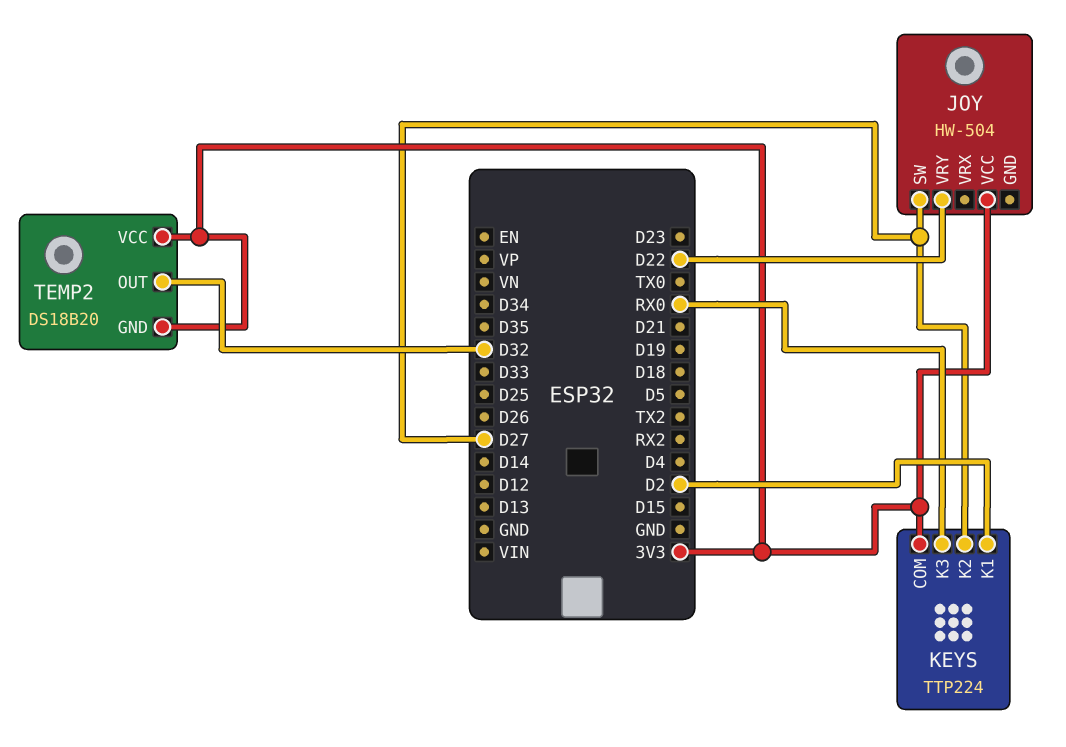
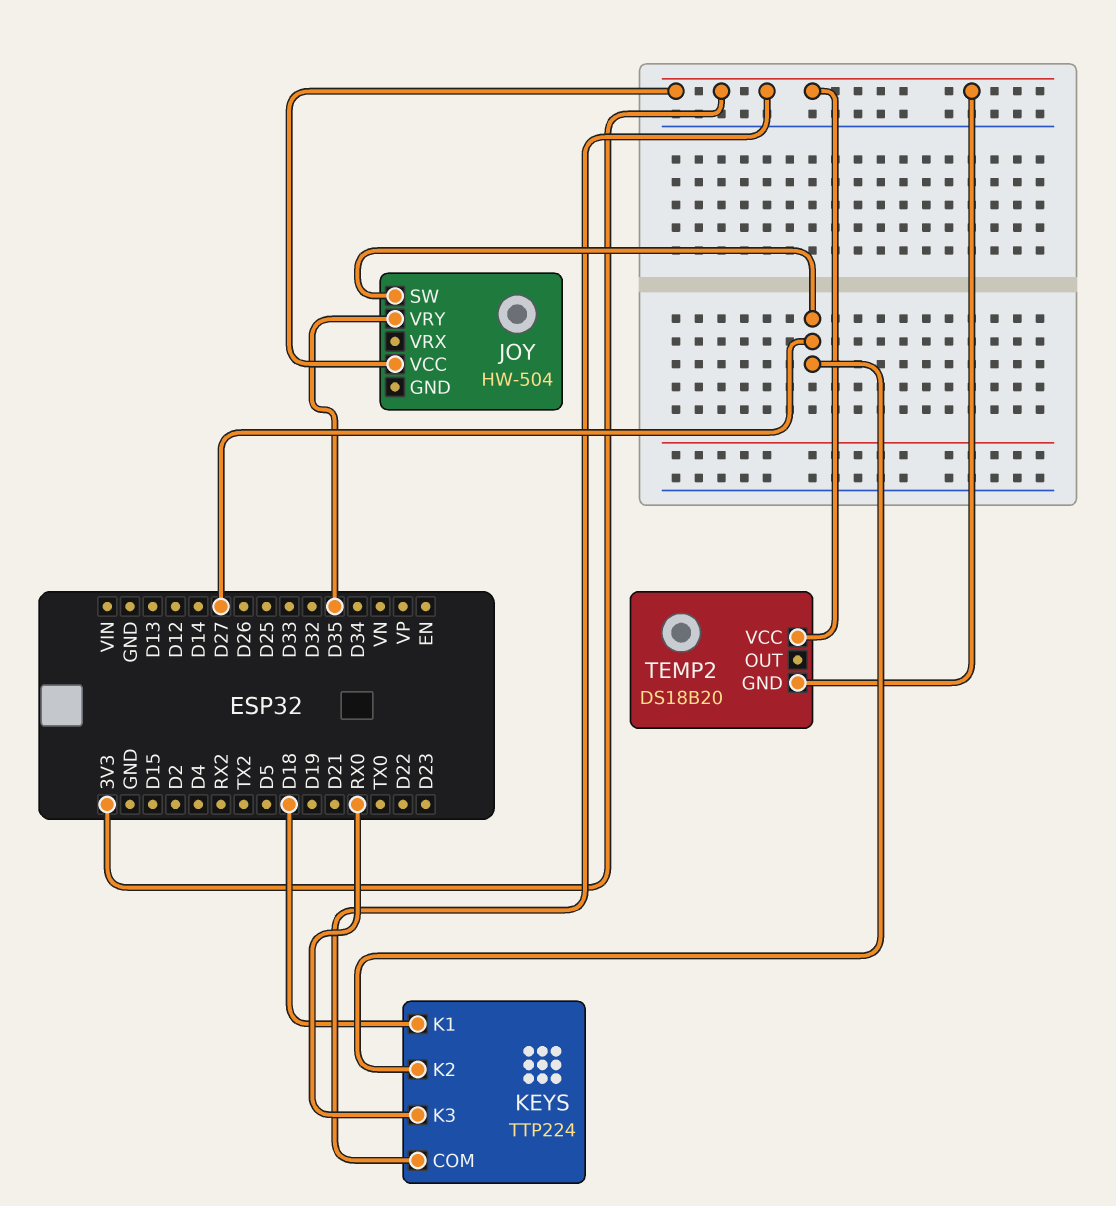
JOY pin VRY: D22 -> D35
KEYS pin K1: D2 -> D18
TEMP2 pin OUT: D32 -> none

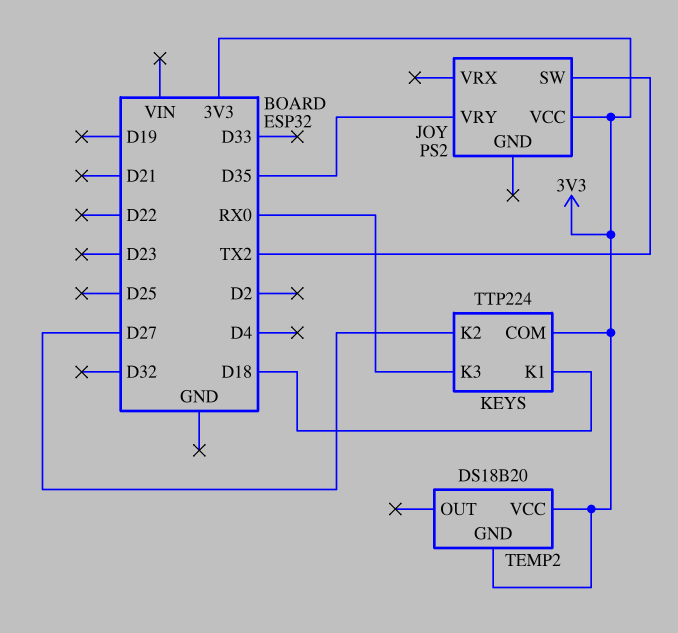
JOY: HW-504 -> PS2
JOY pin SW: D27 -> TX2

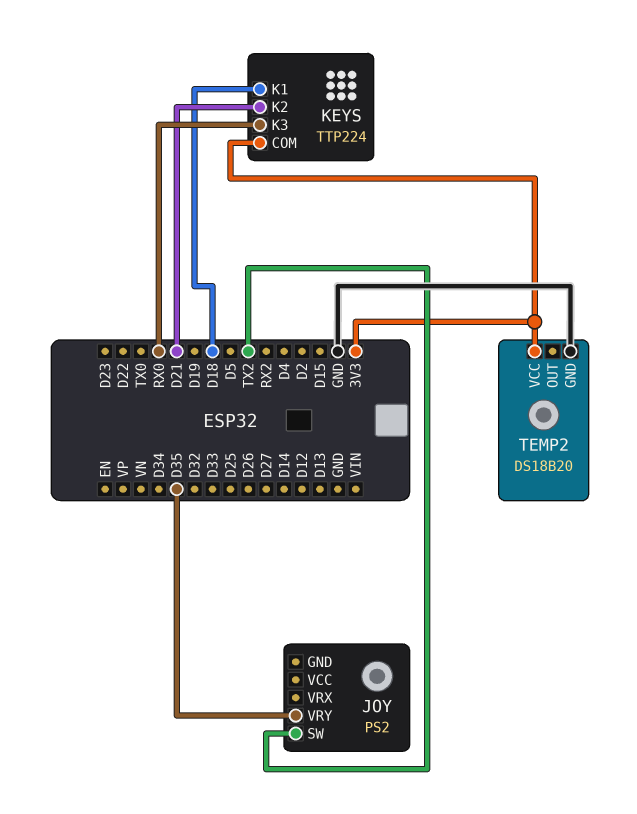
JOY pin VCC: 3V3 -> none
KEYS pin K2: D27 -> D21
TEMP2 pin GND: 3V3 -> GND

